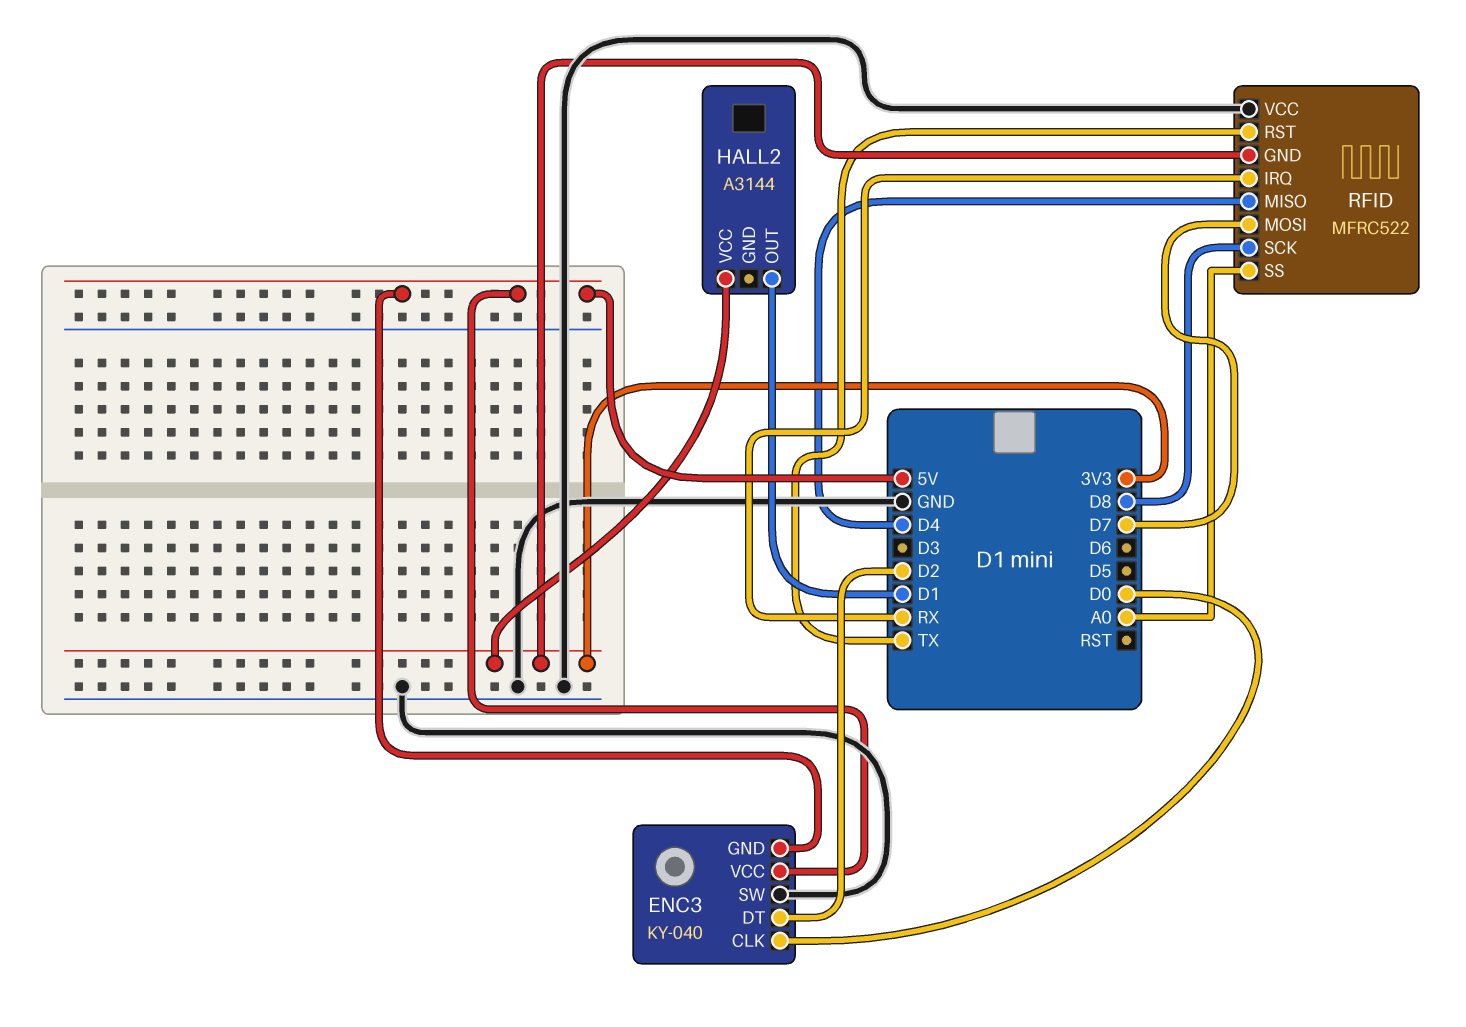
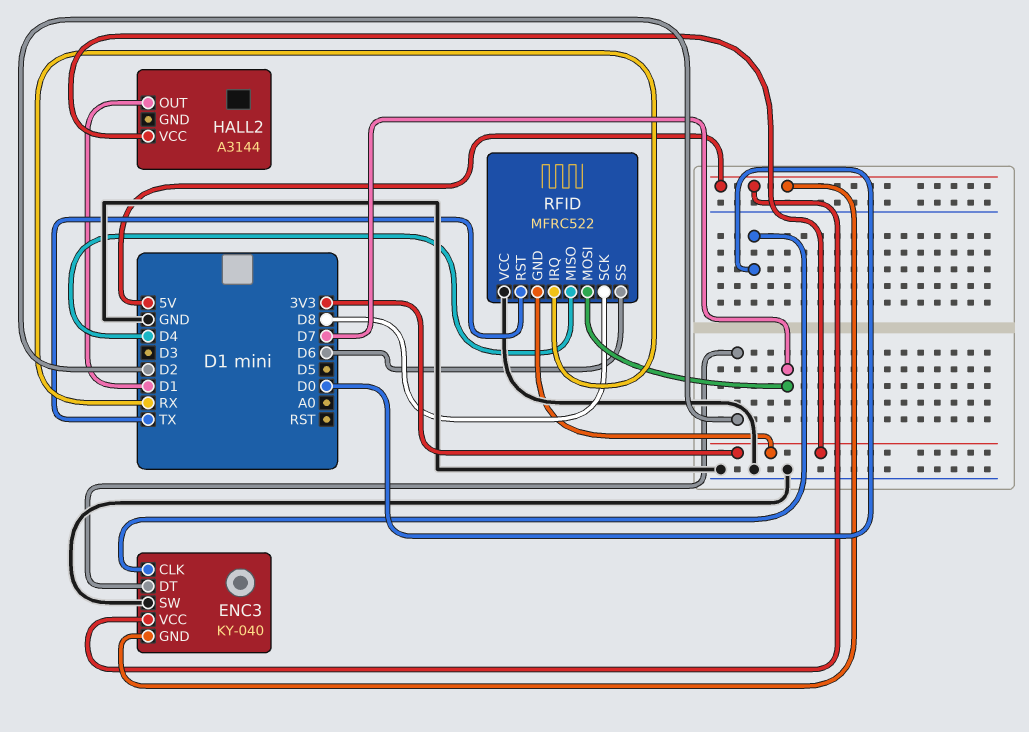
RFID pin SS: A0 -> D6

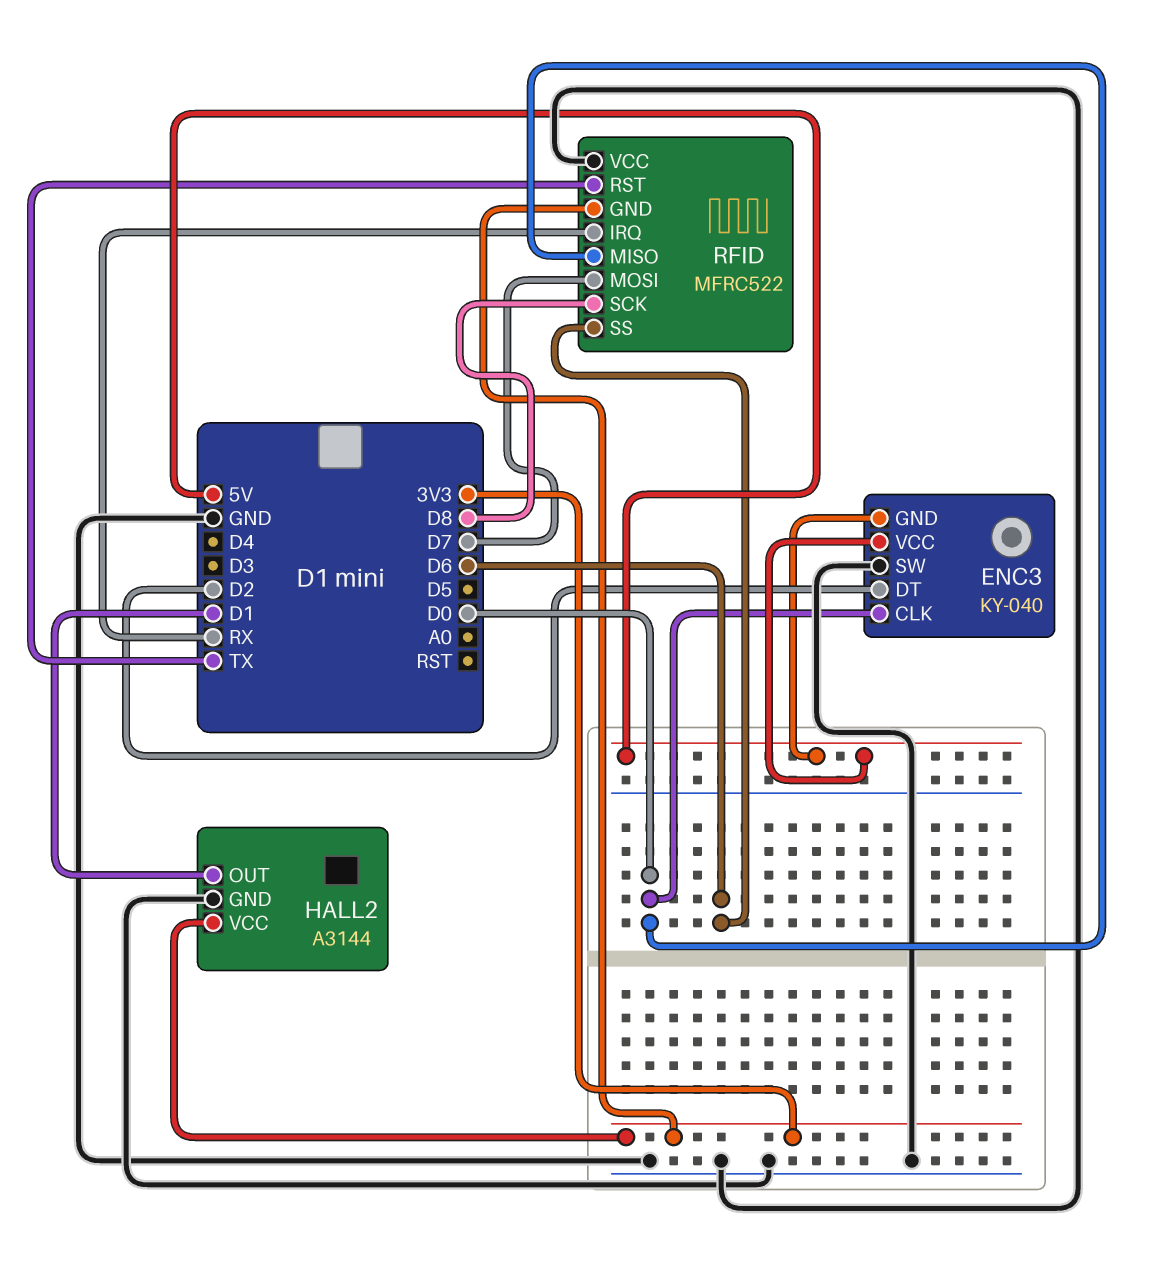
HALL2 pin GND: none -> GND
RFID pin MISO: D4 -> D0

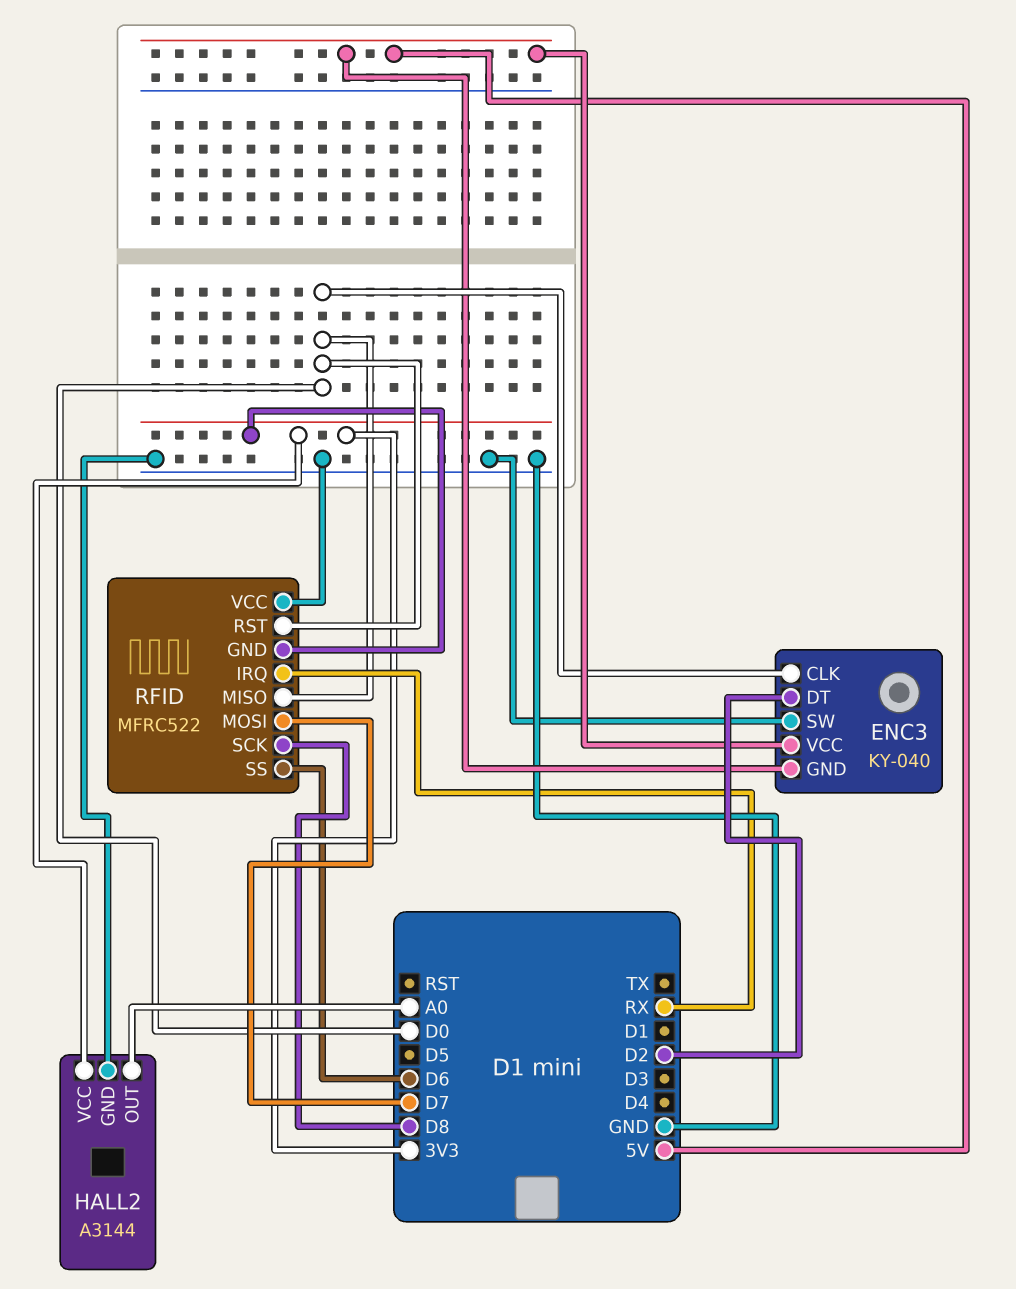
HALL2 pin OUT: D1 -> A0
RFID pin RST: TX -> D0

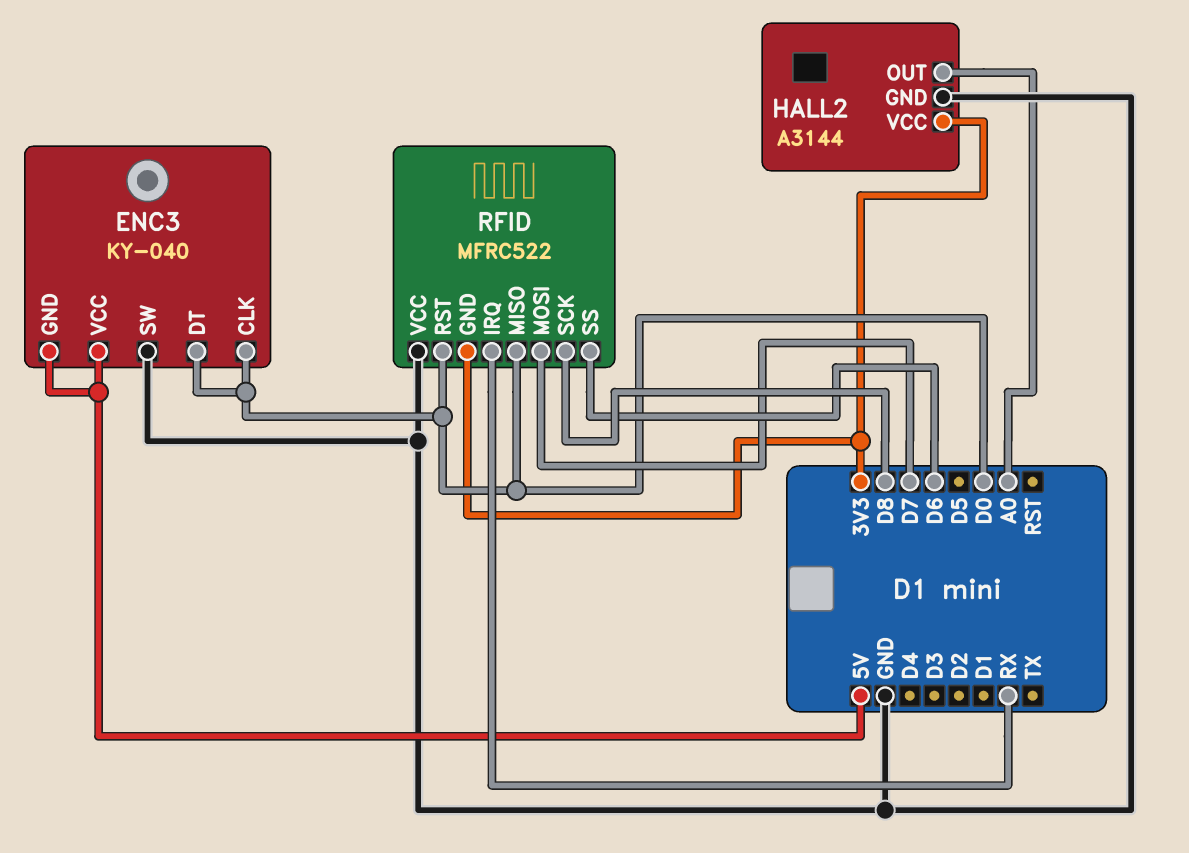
ENC3 pin DT: D2 -> D0

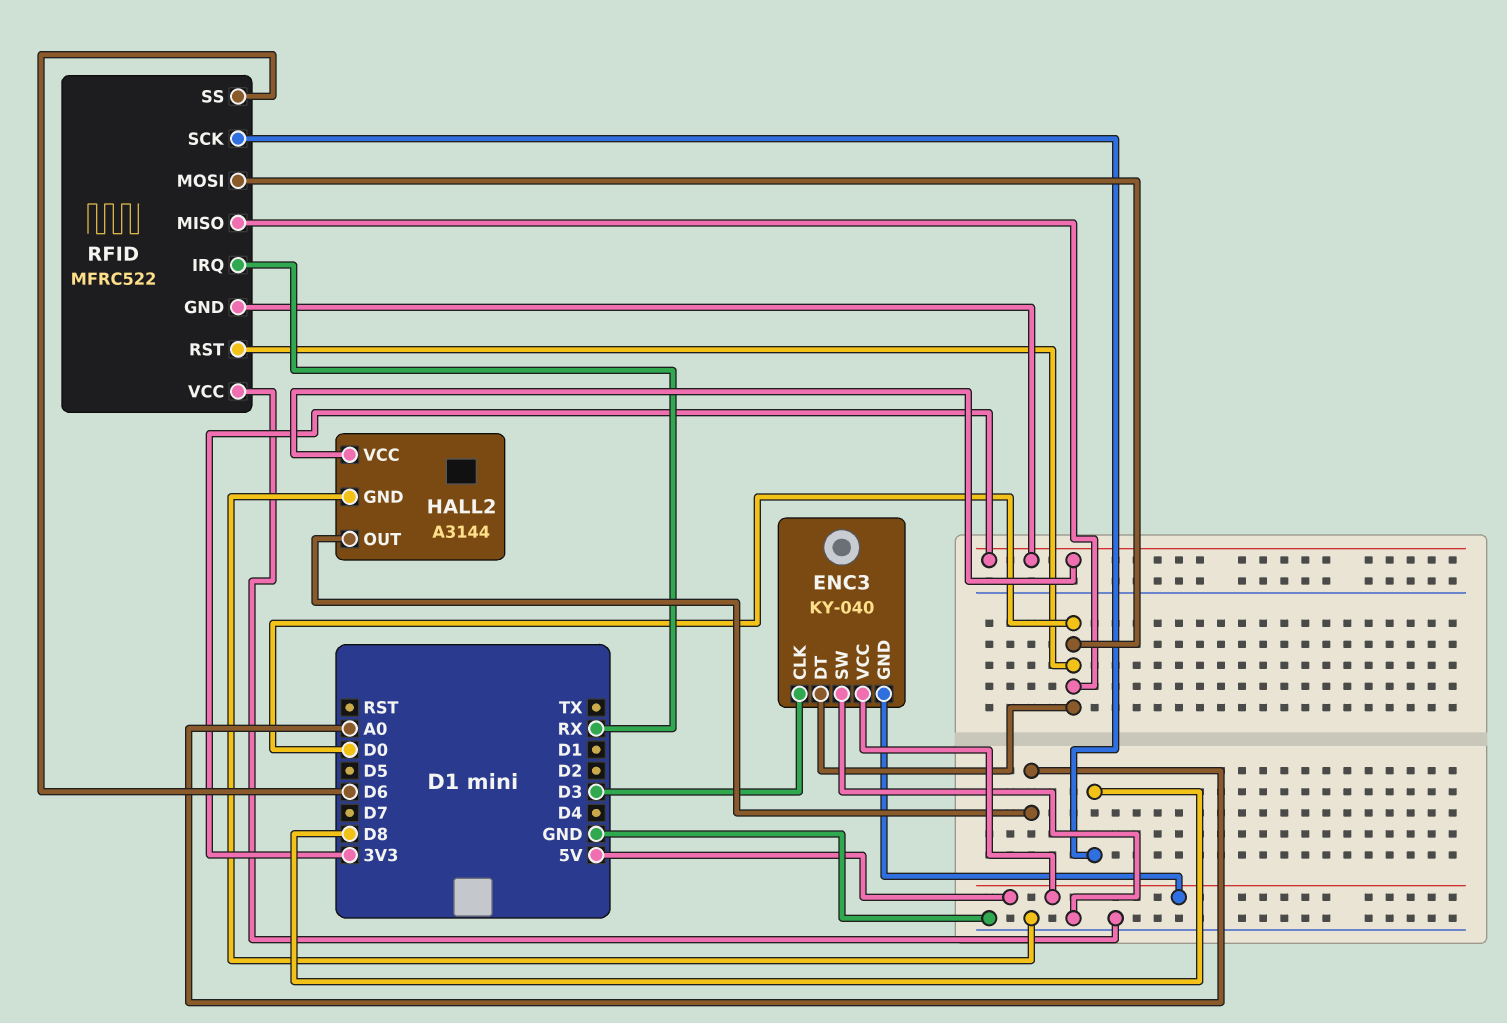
ENC3 pin CLK: D0 -> D3
RFID pin MOSI: D7 -> D0

